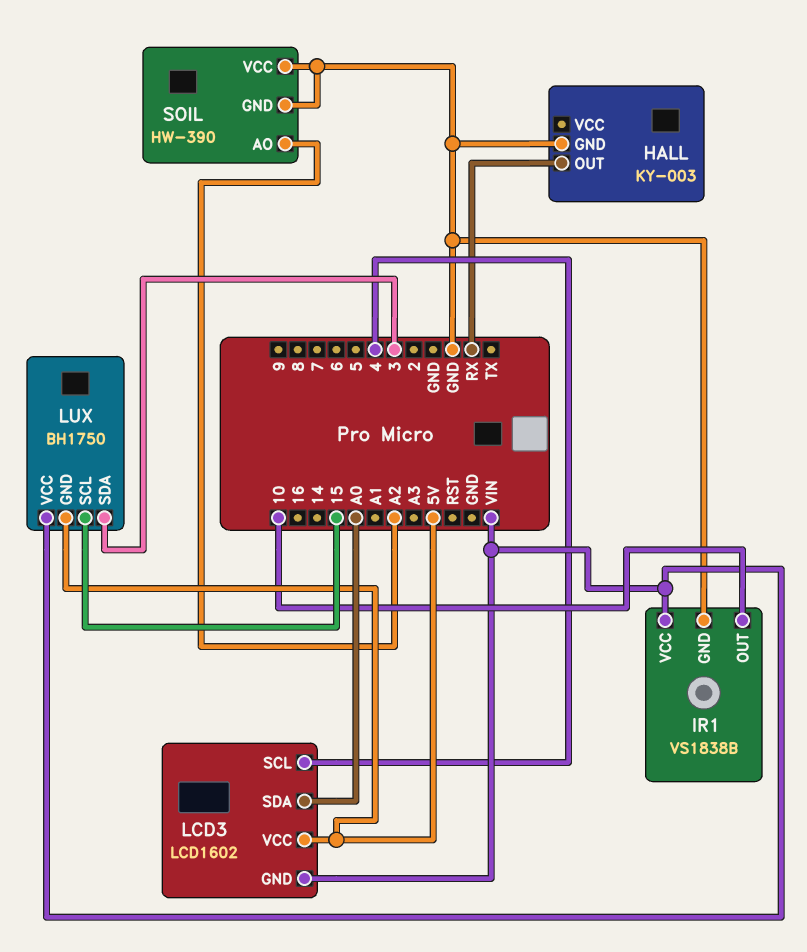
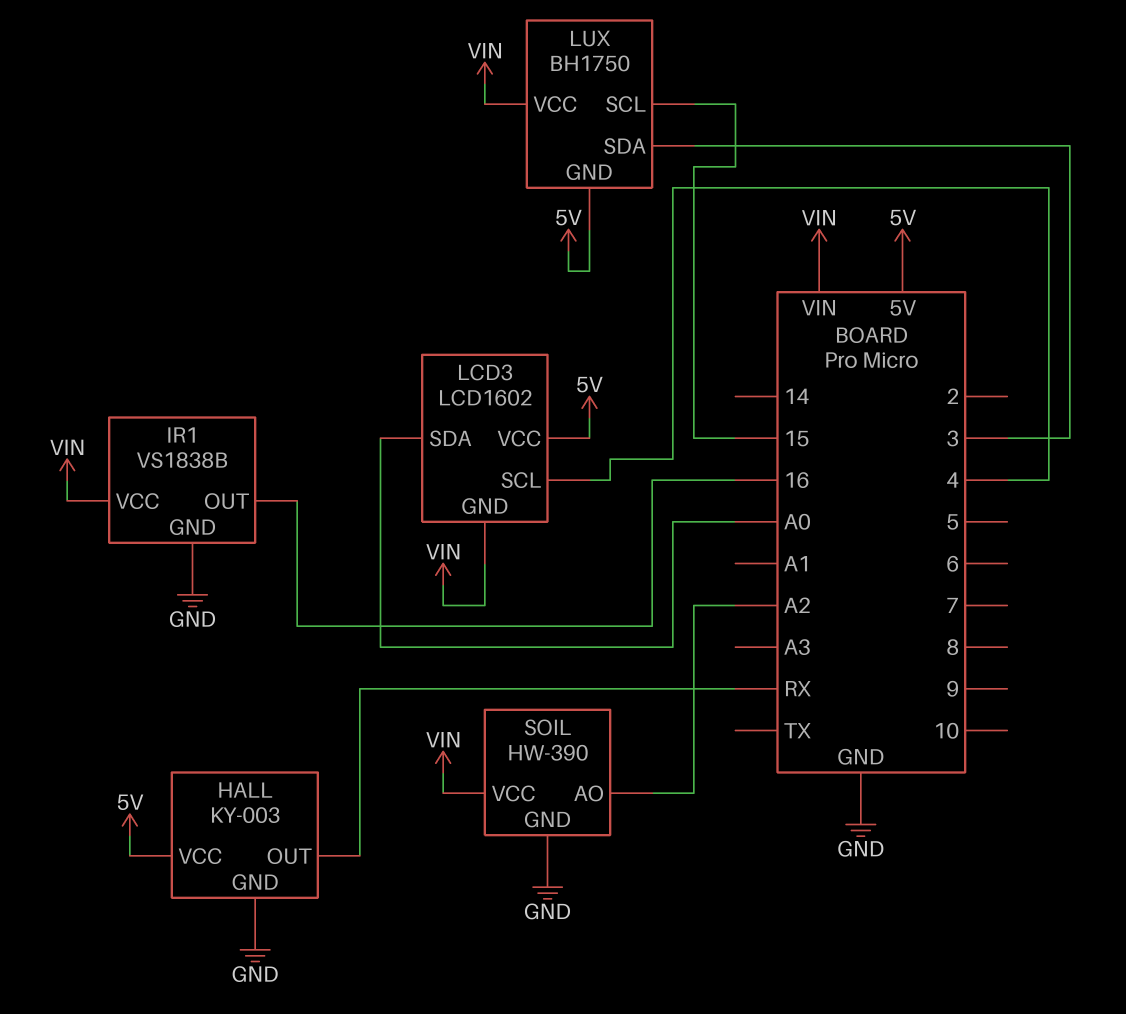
HALL pin VCC: none -> 5V
IR1 pin OUT: 10 -> 16
SOIL pin VCC: GND -> VIN

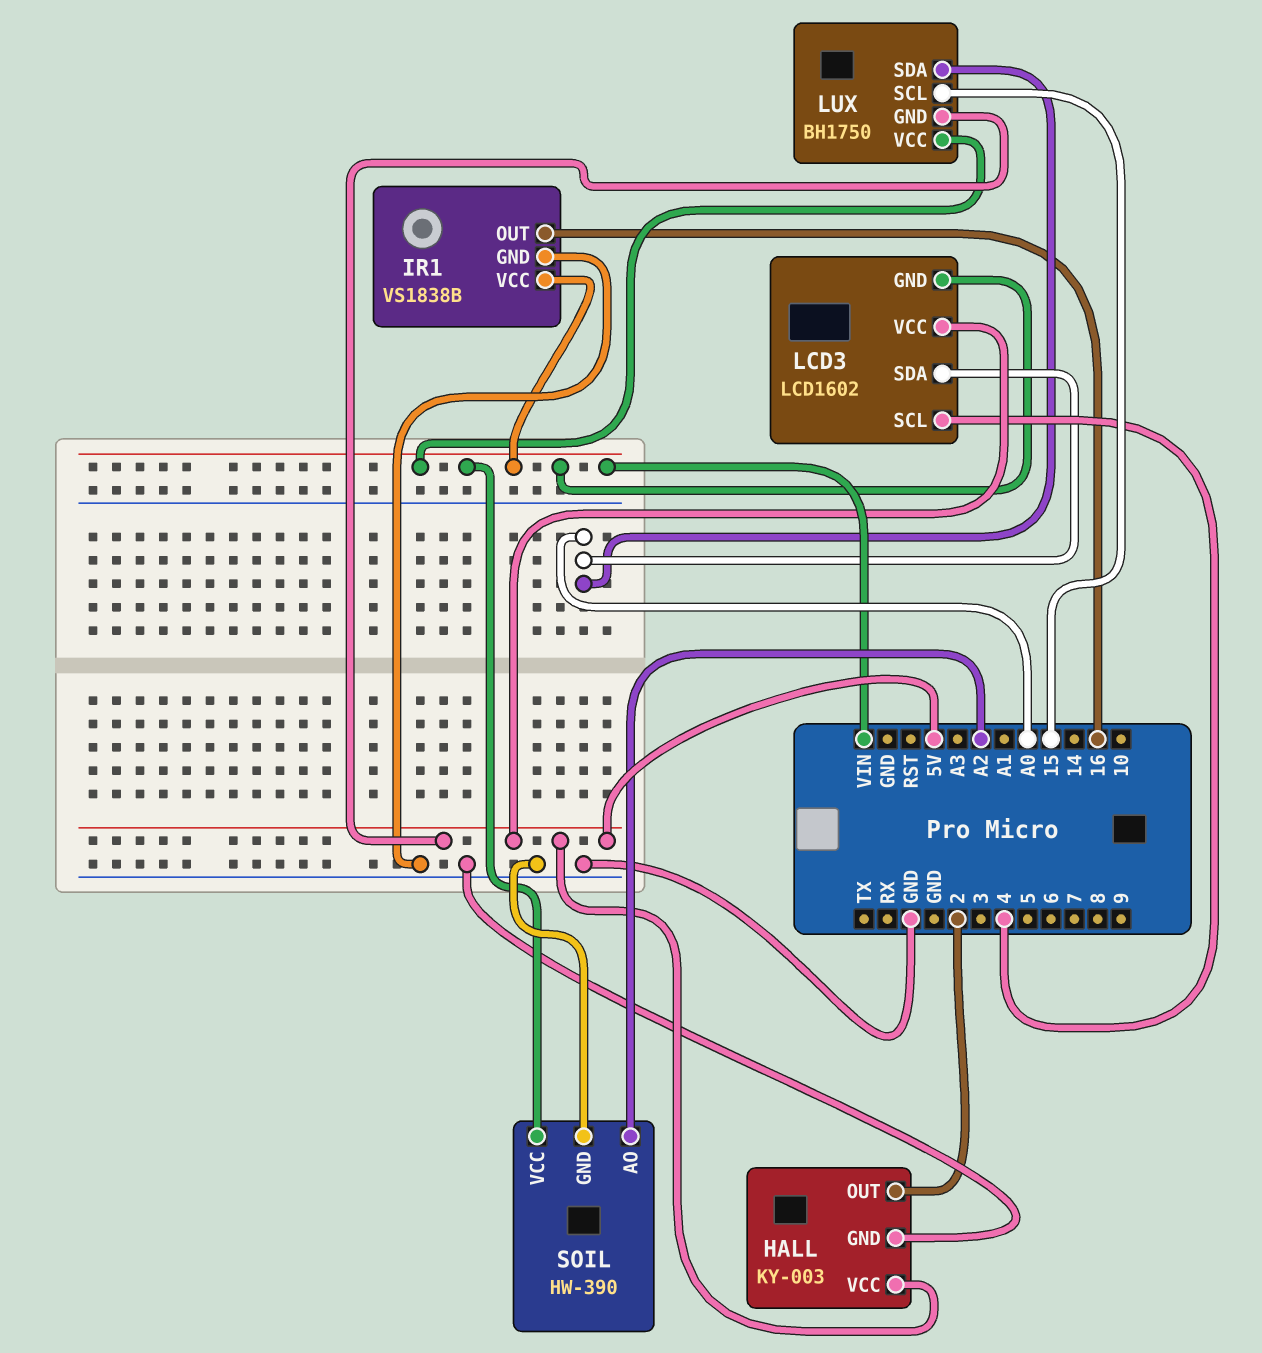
HALL pin OUT: RX -> 2
LUX pin SDA: 3 -> A0

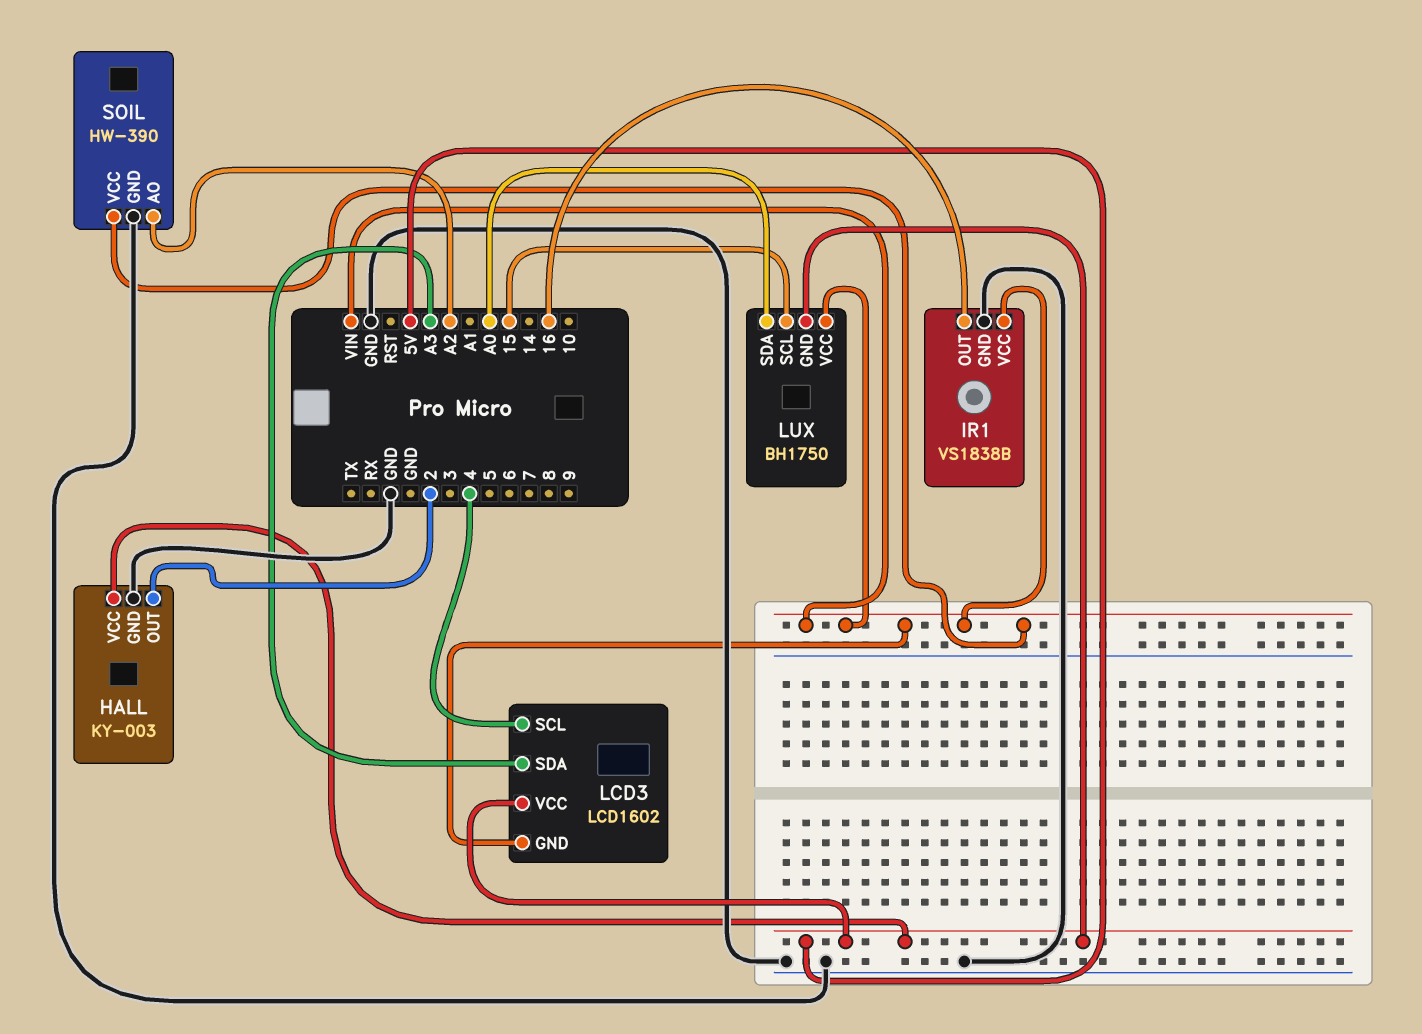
LCD3 pin SDA: A0 -> A3

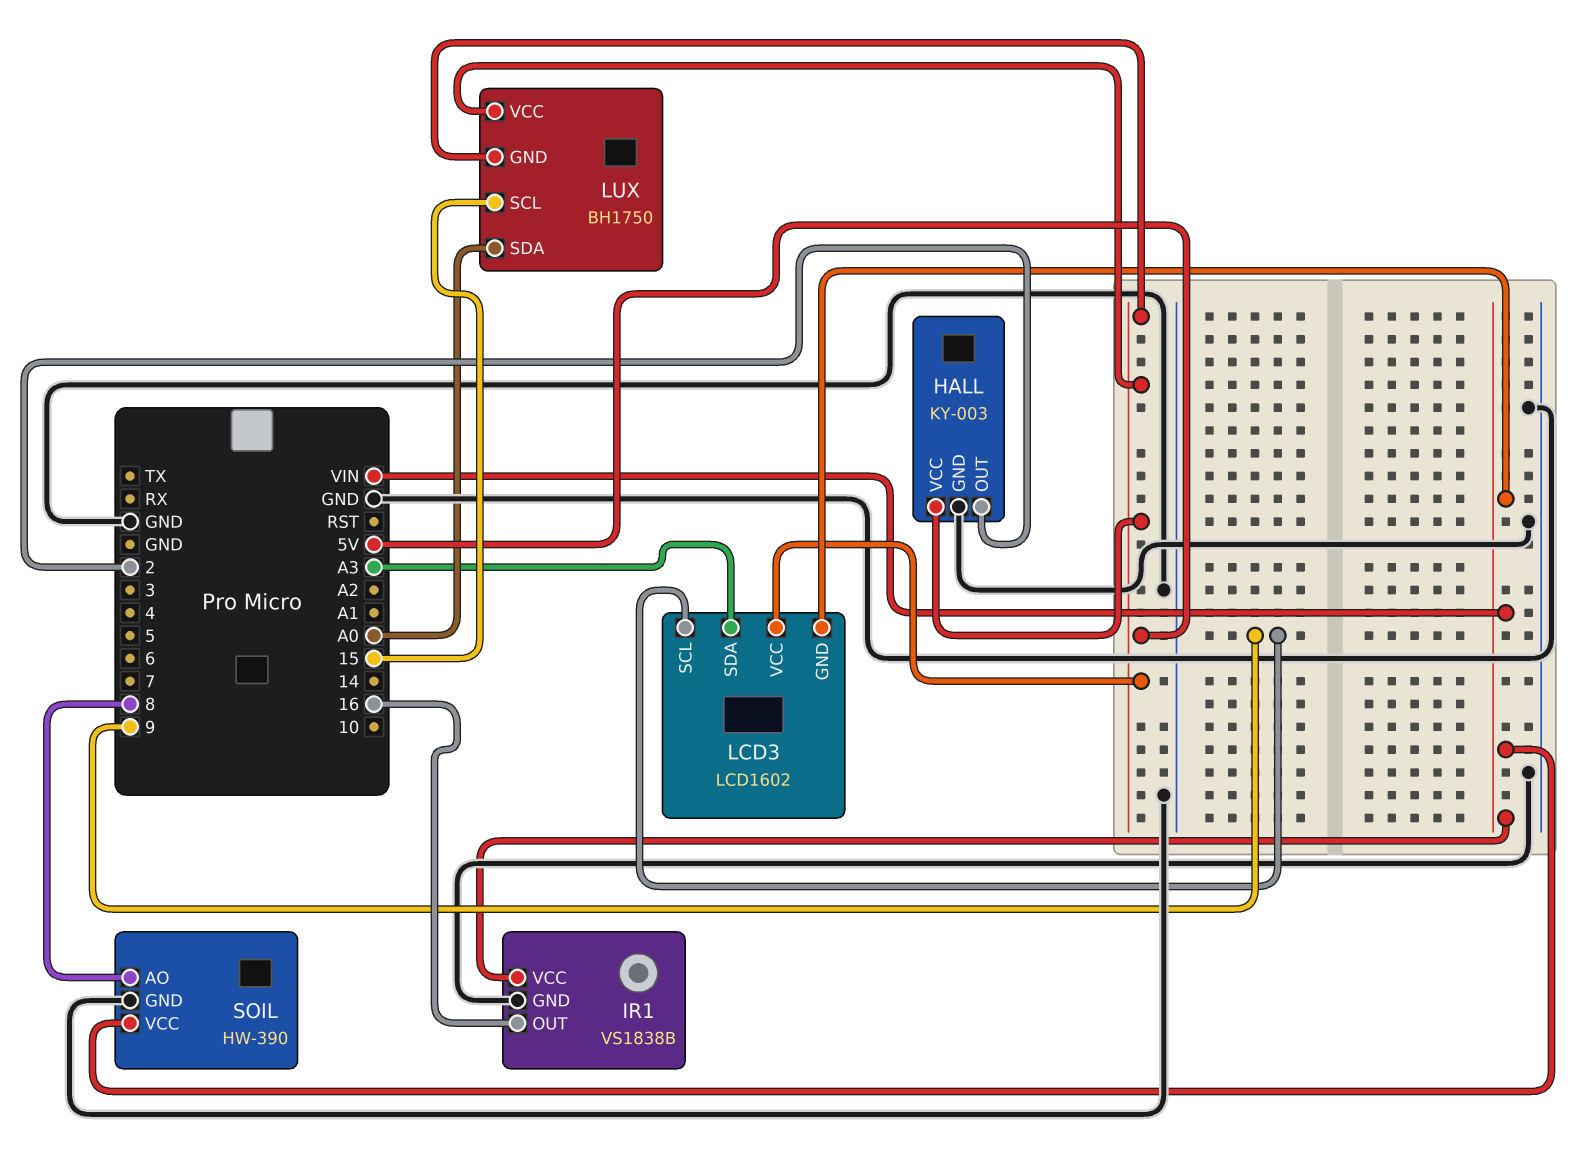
LCD3 pin SCL: 4 -> 9
LUX pin VCC: VIN -> 5V
SOIL pin AO: A2 -> 8

